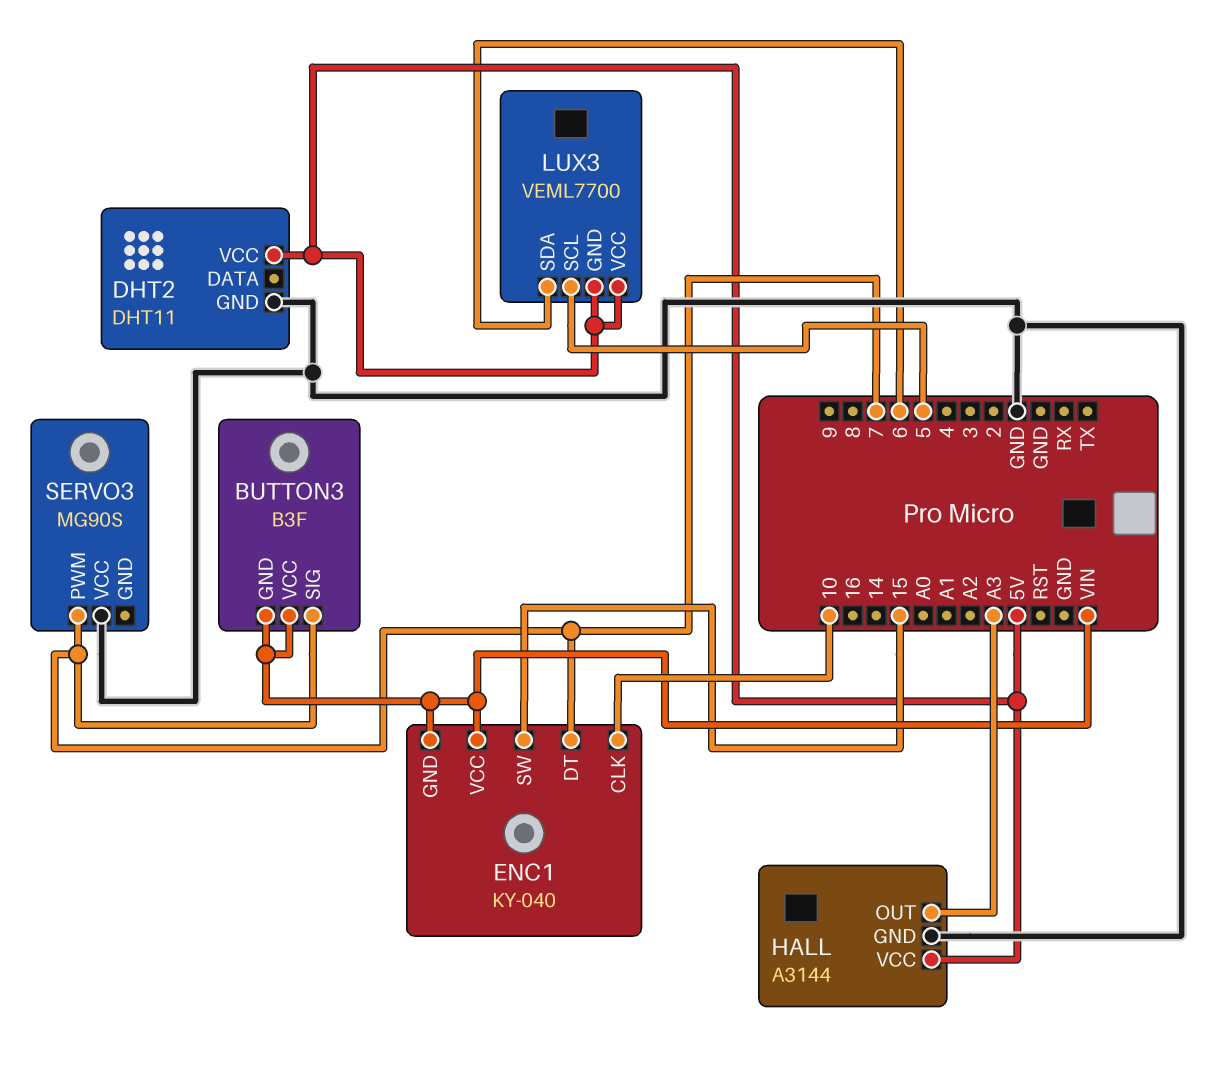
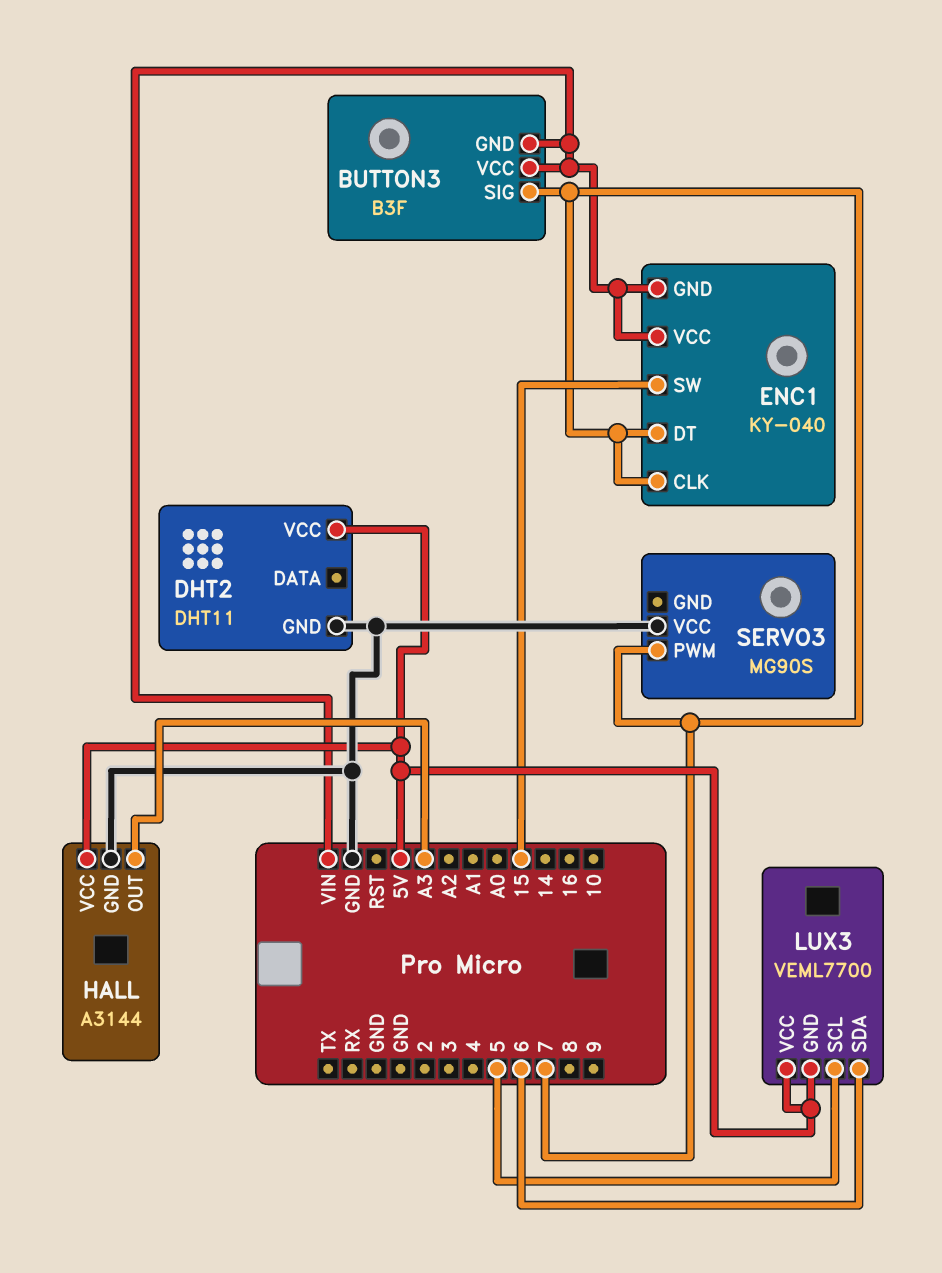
ENC1 pin CLK: 10 -> 7

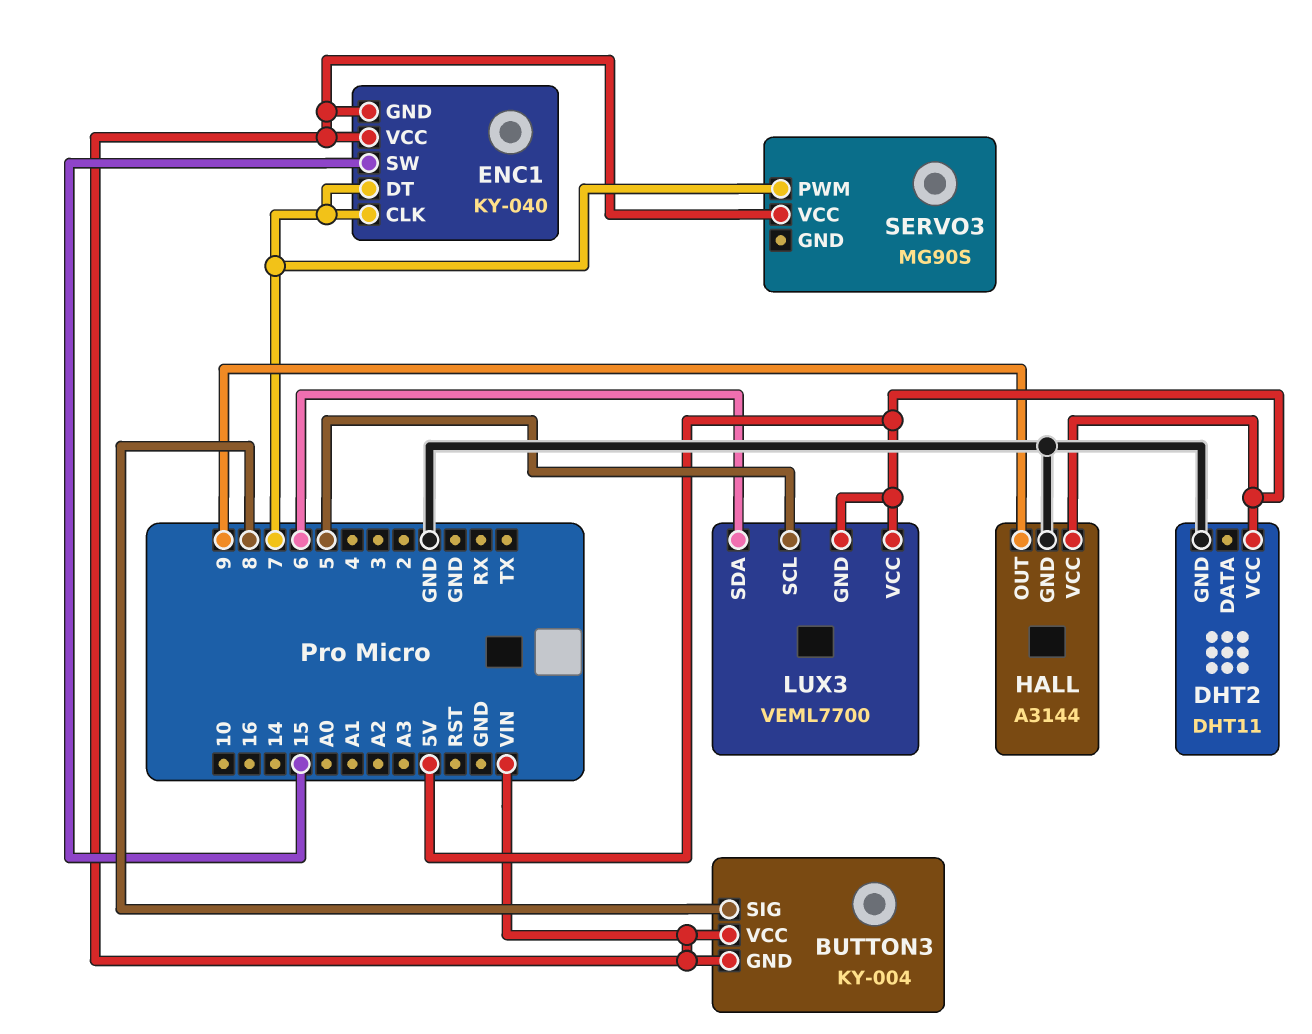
BUTTON3: B3F -> KY-004
BUTTON3 pin SIG: 7 -> 8
HALL pin OUT: A3 -> 9
SERVO3 pin VCC: GND -> VIN

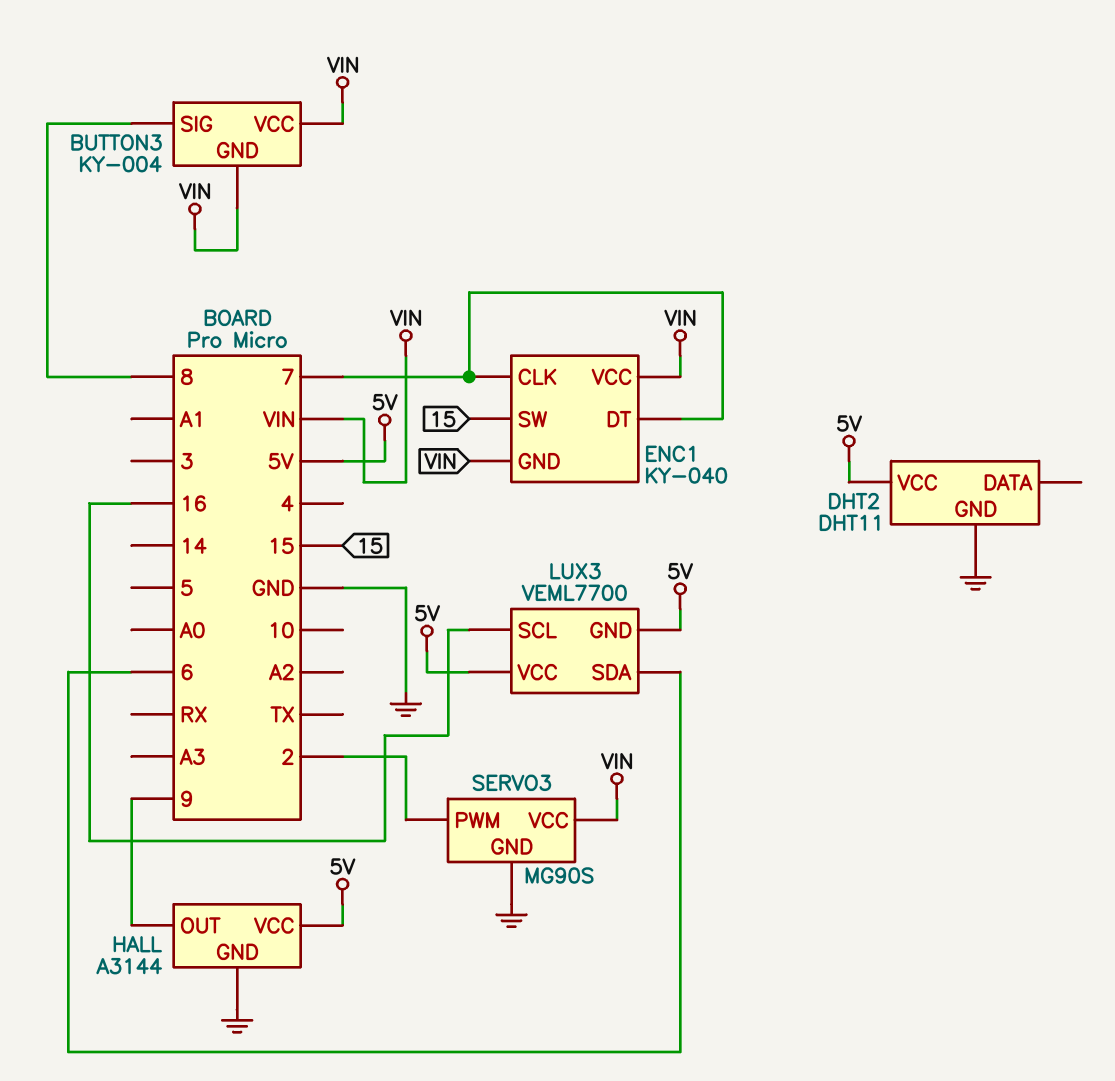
LUX3 pin SCL: 5 -> 16
SERVO3 pin GND: none -> GND
SERVO3 pin PWM: 7 -> 2

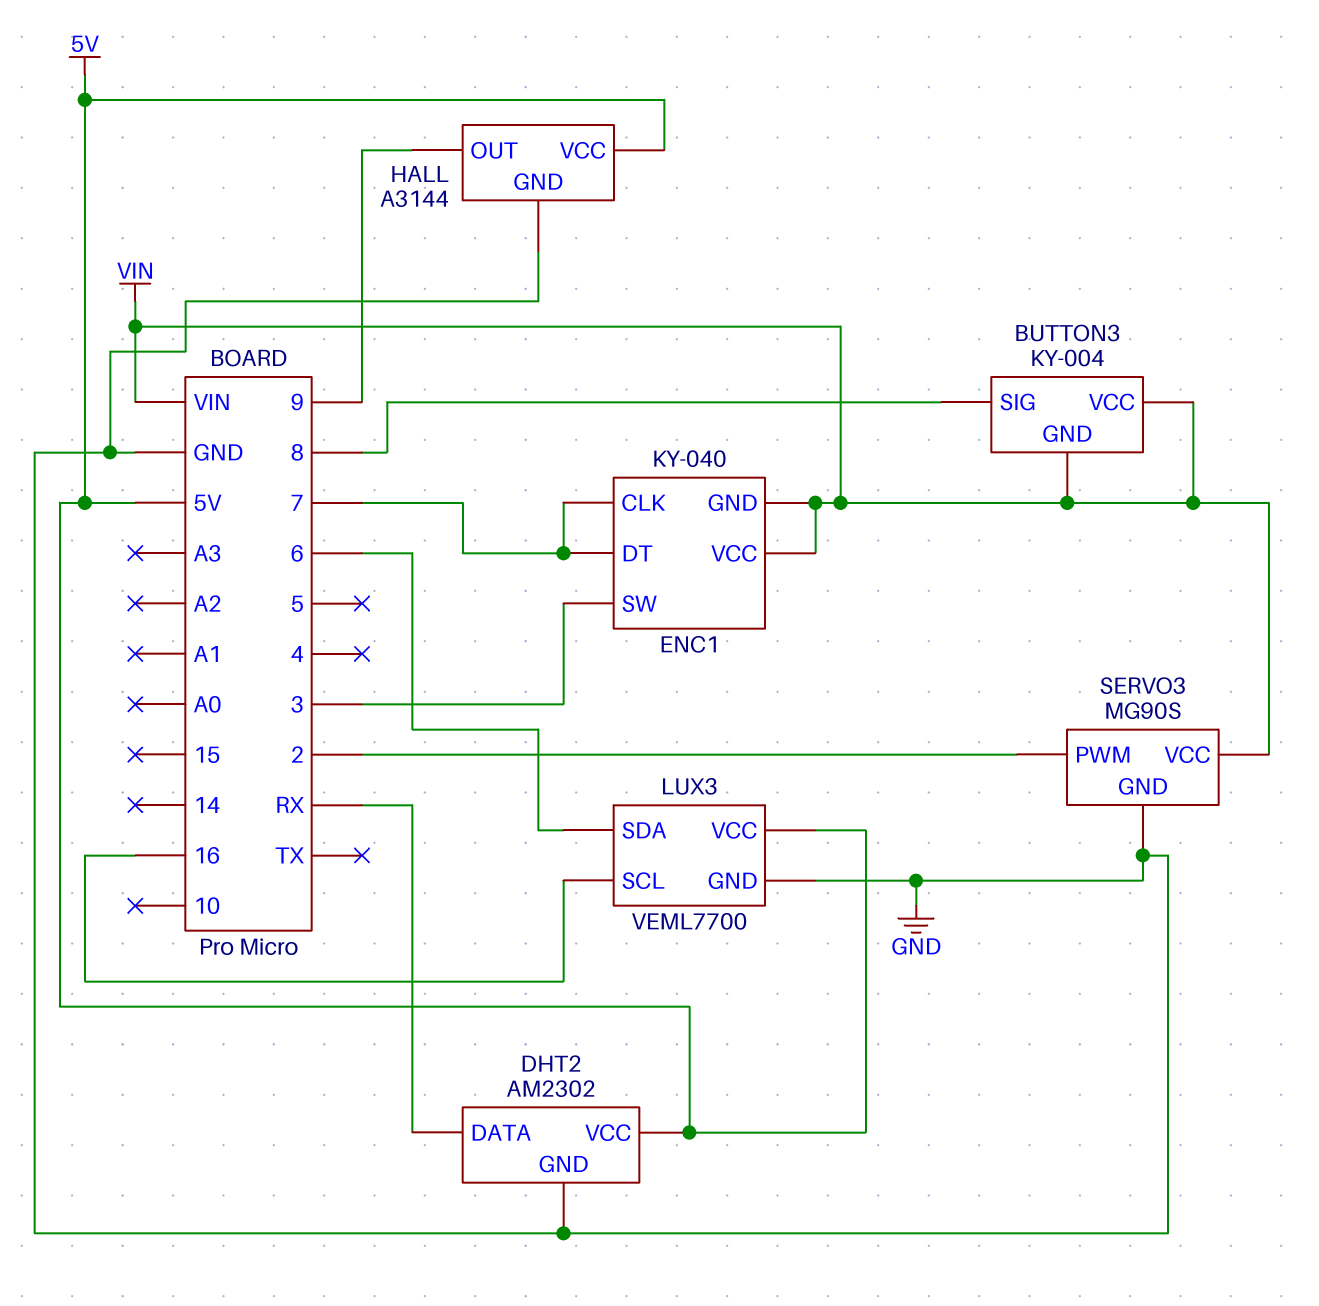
DHT2: DHT11 -> AM2302
DHT2 pin DATA: none -> RX
ENC1 pin SW: 15 -> 3
LUX3 pin GND: 5V -> GND

